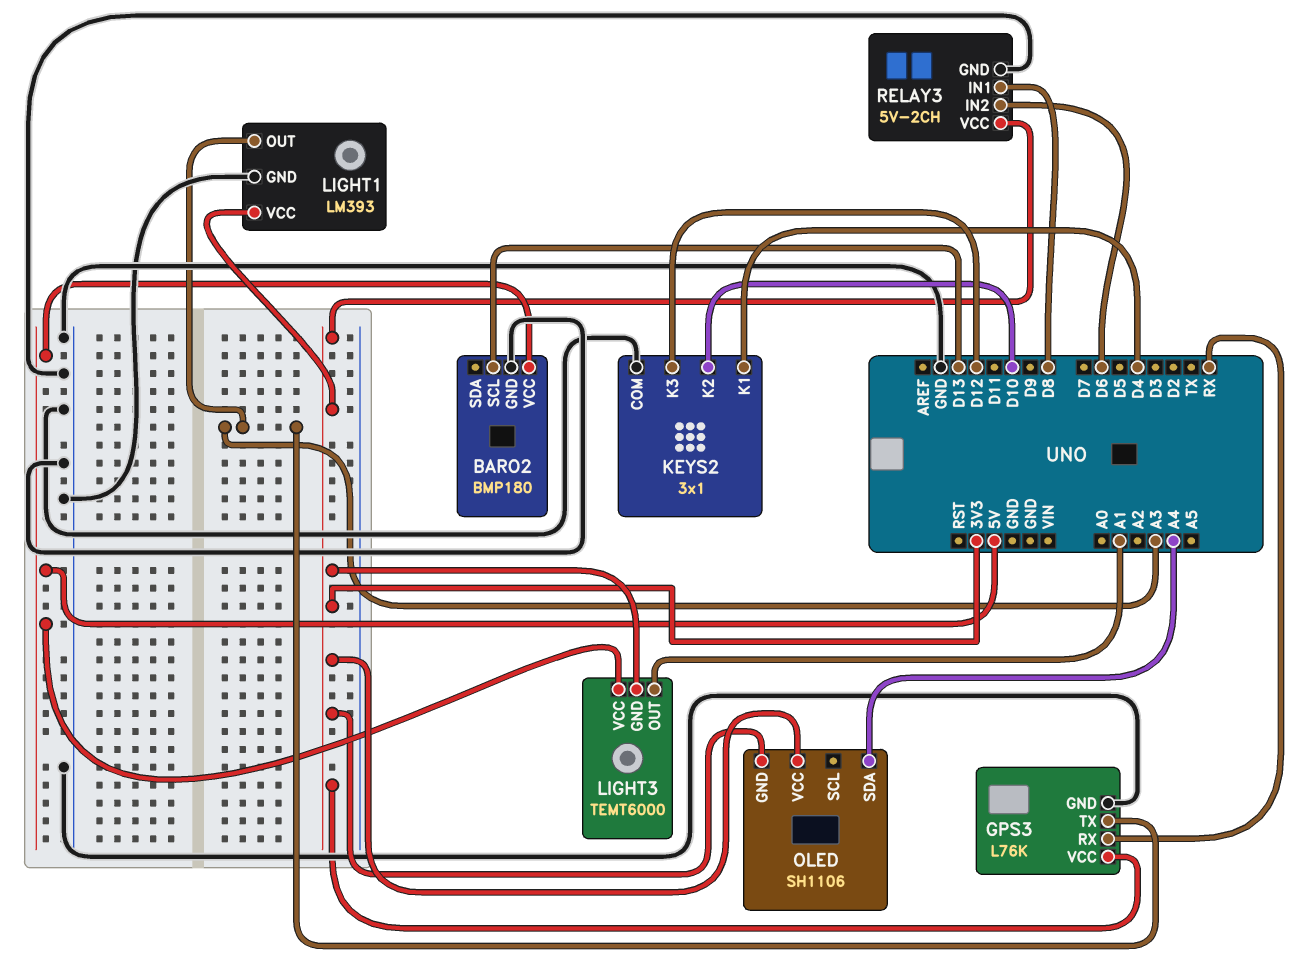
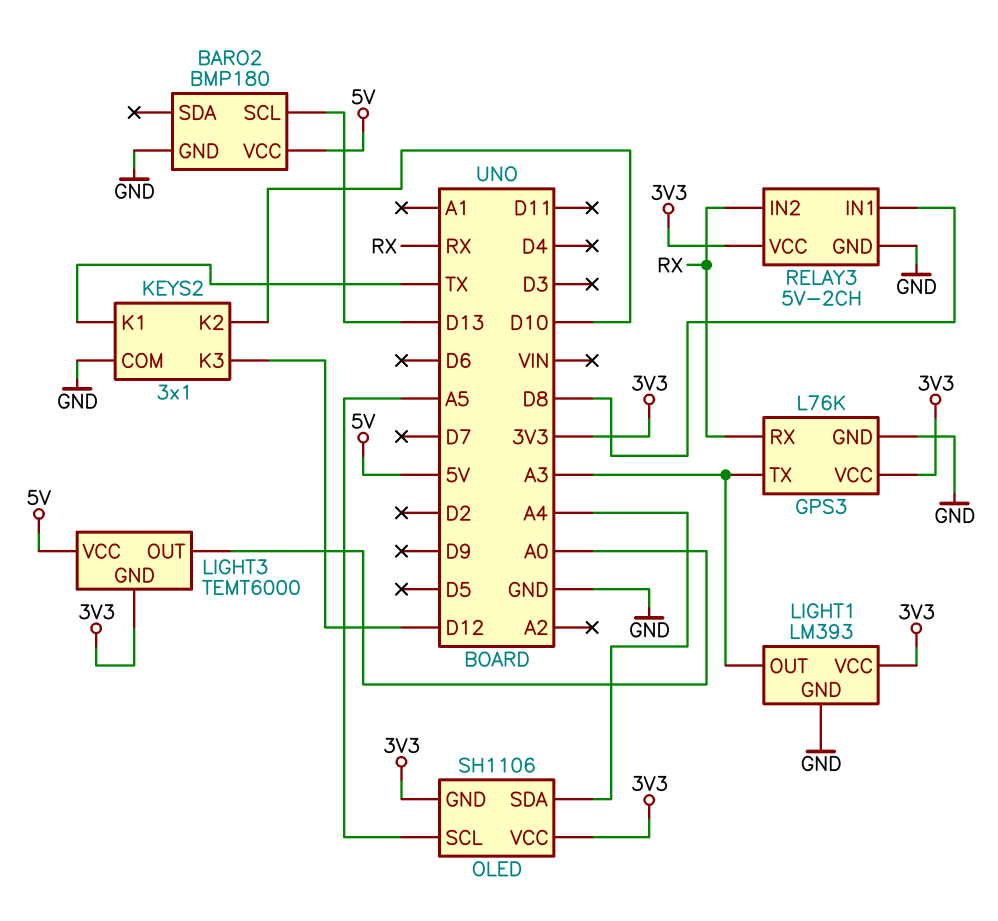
KEYS2 pin K1: D4 -> TX
LIGHT3 pin OUT: A1 -> A0
OLED pin SCL: none -> A5
RELAY3 pin IN2: D6 -> RX

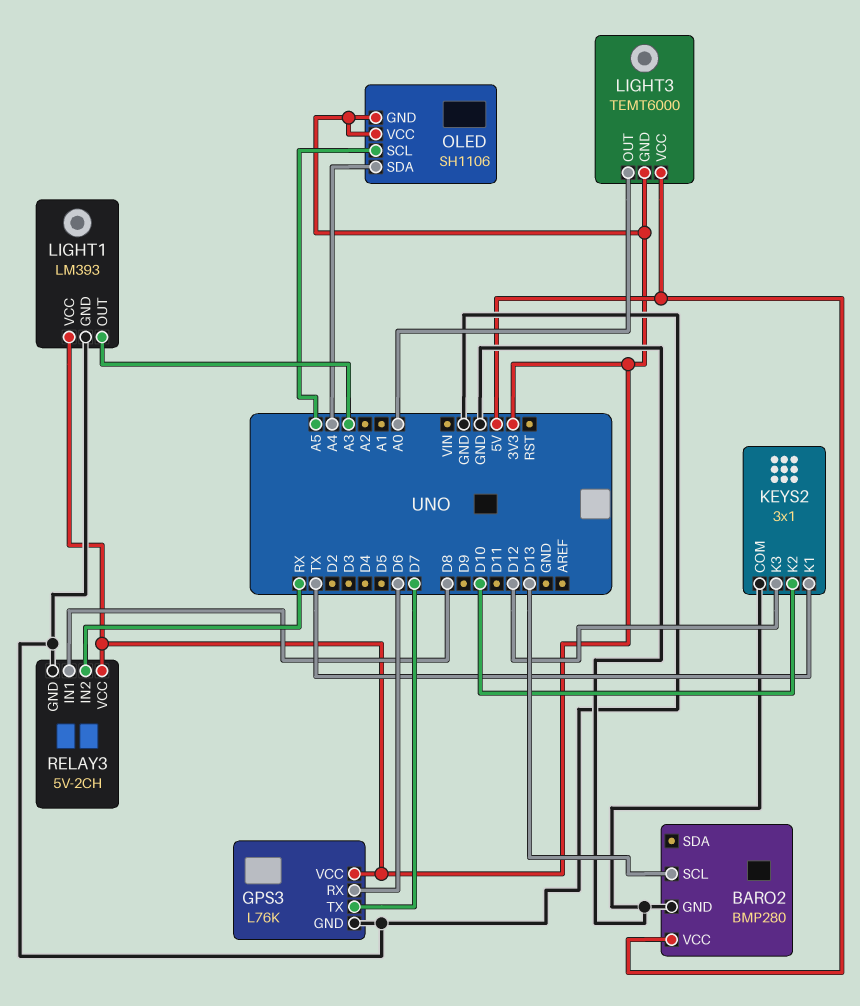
BARO2: BMP180 -> BMP280
GPS3 pin RX: RX -> D6
GPS3 pin TX: A3 -> D7

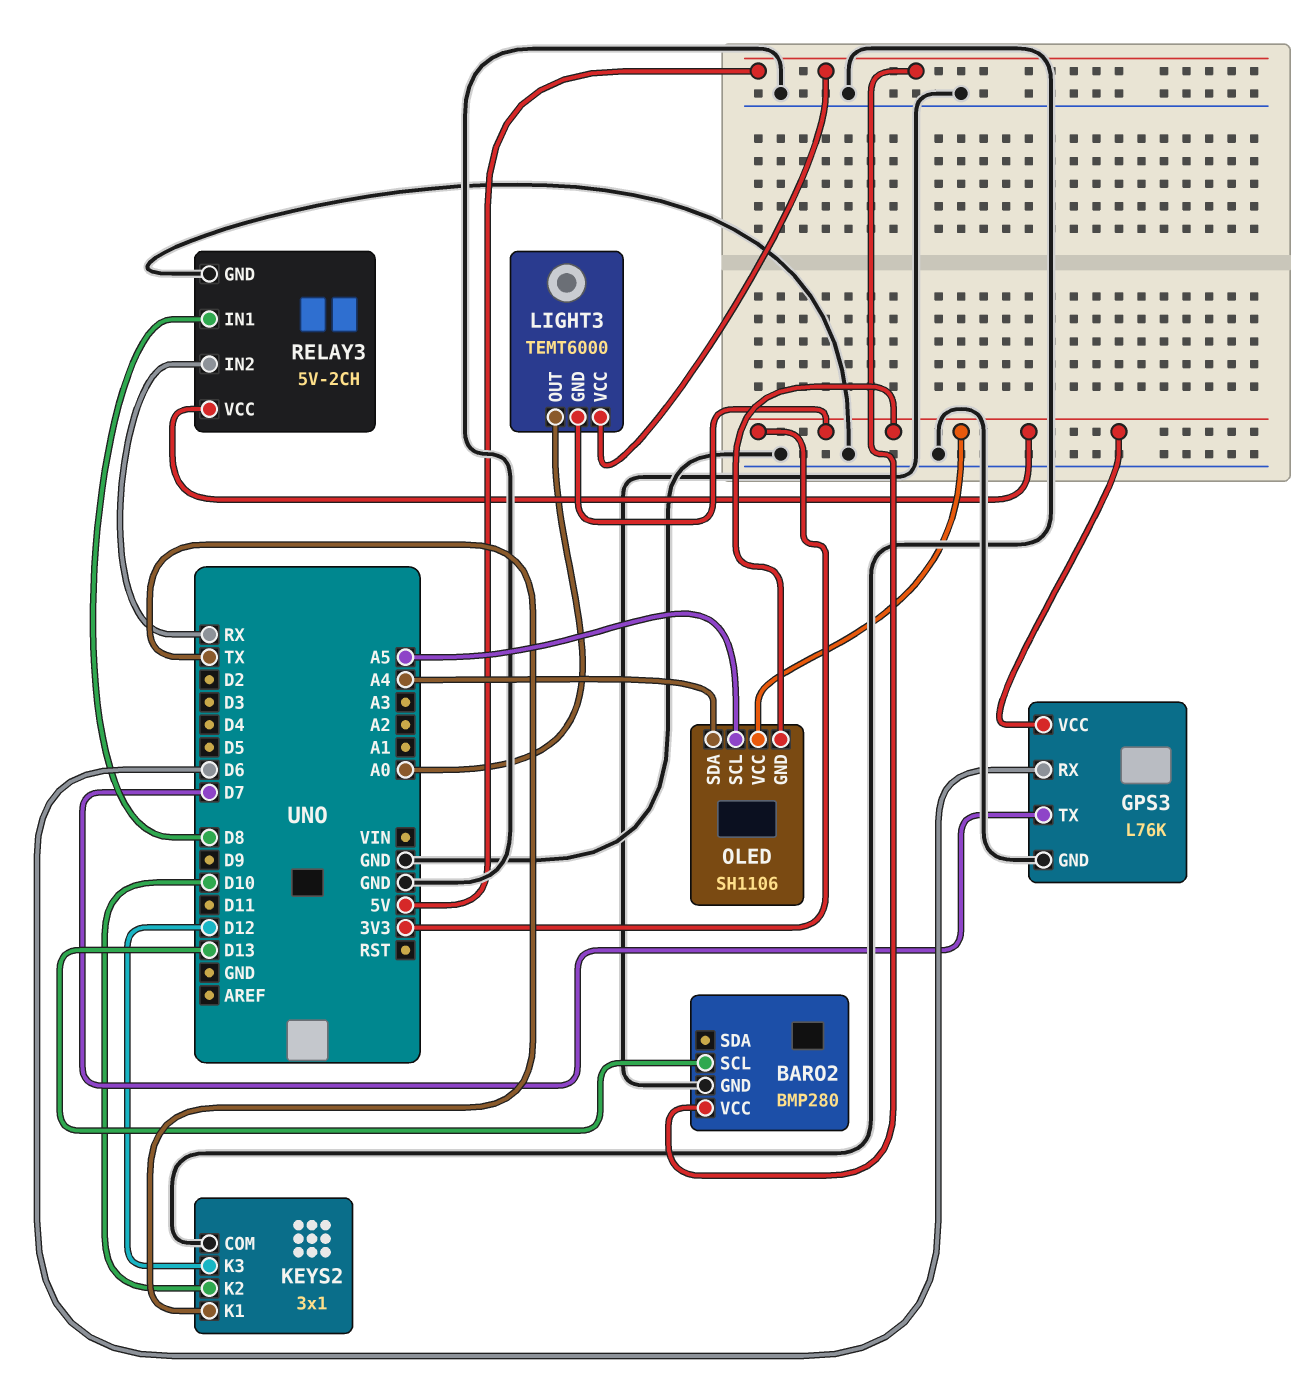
LIGHT1: LM393 -> none
LIGHT1 pin GND: GND -> none
LIGHT1 pin OUT: A3 -> none
LIGHT1 pin VCC: 3V3 -> none

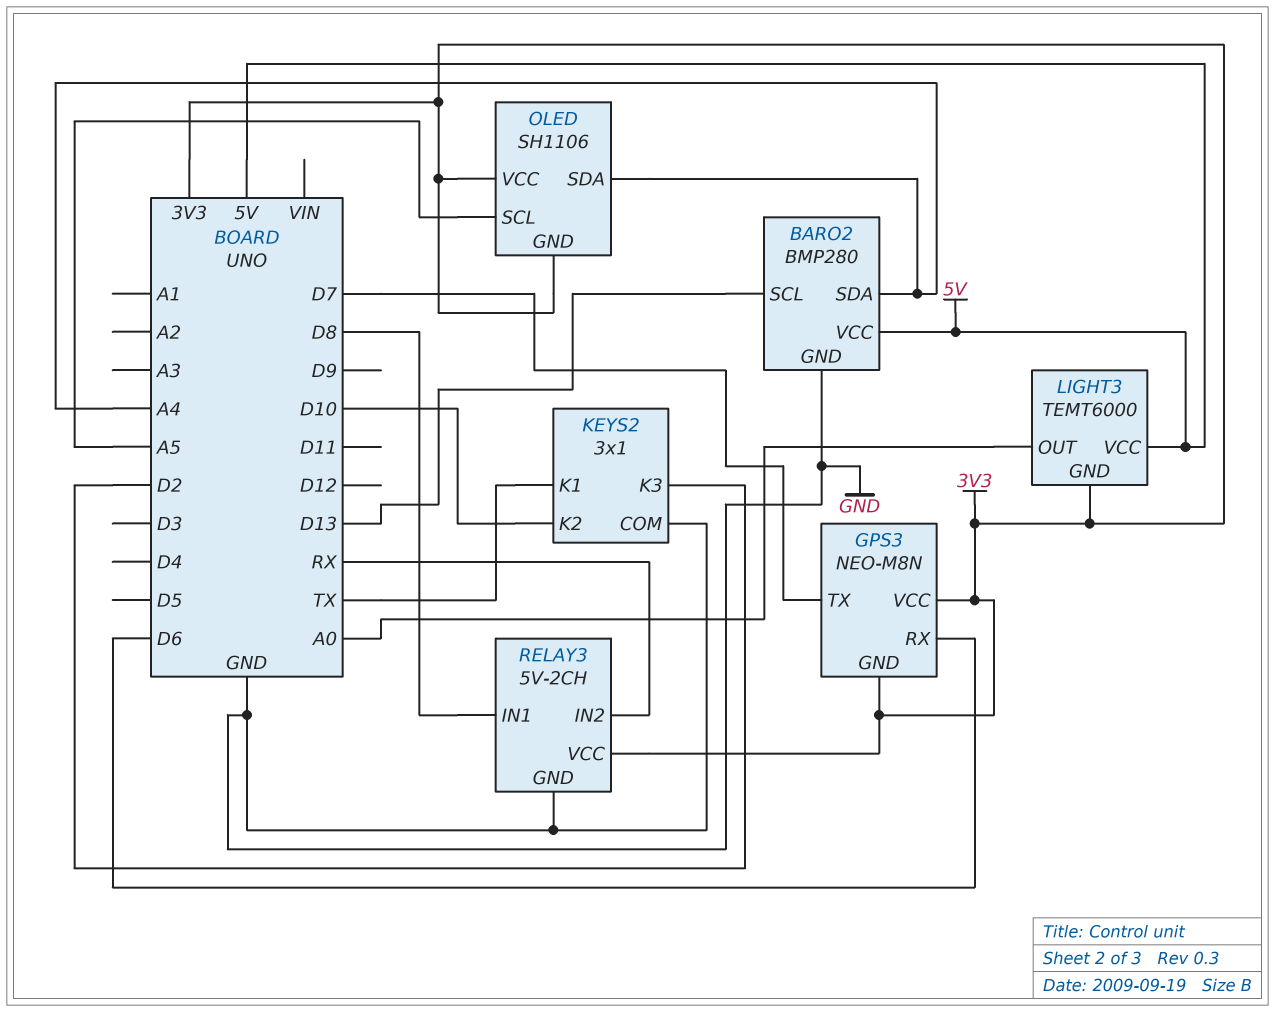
BARO2 pin SDA: none -> A4
GPS3: L76K -> NEO-M8N
GPS3 pin GND: GND -> 3V3
KEYS2 pin K3: D12 -> D2

